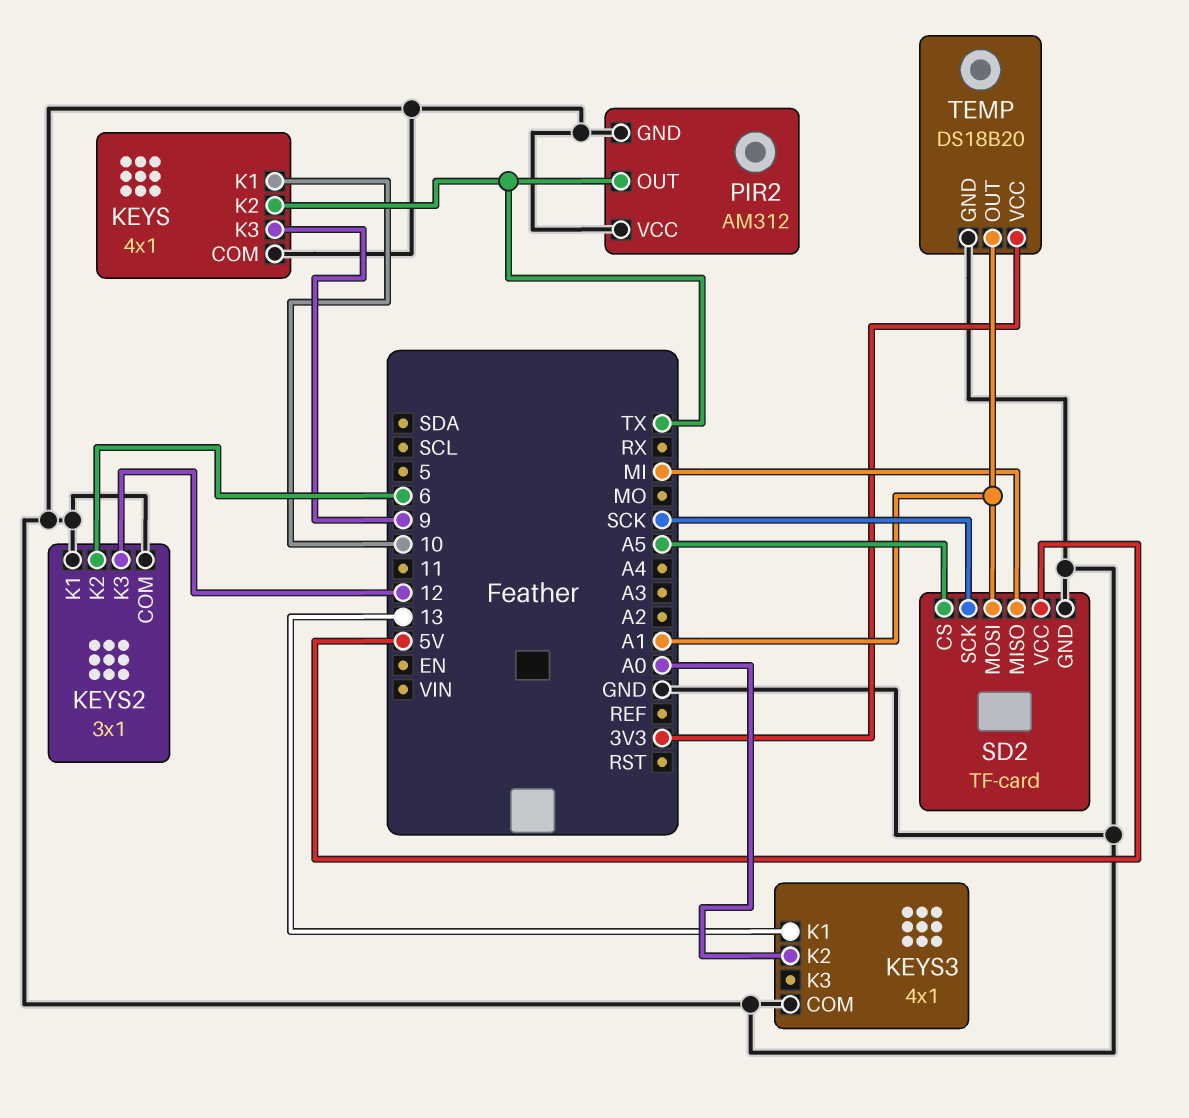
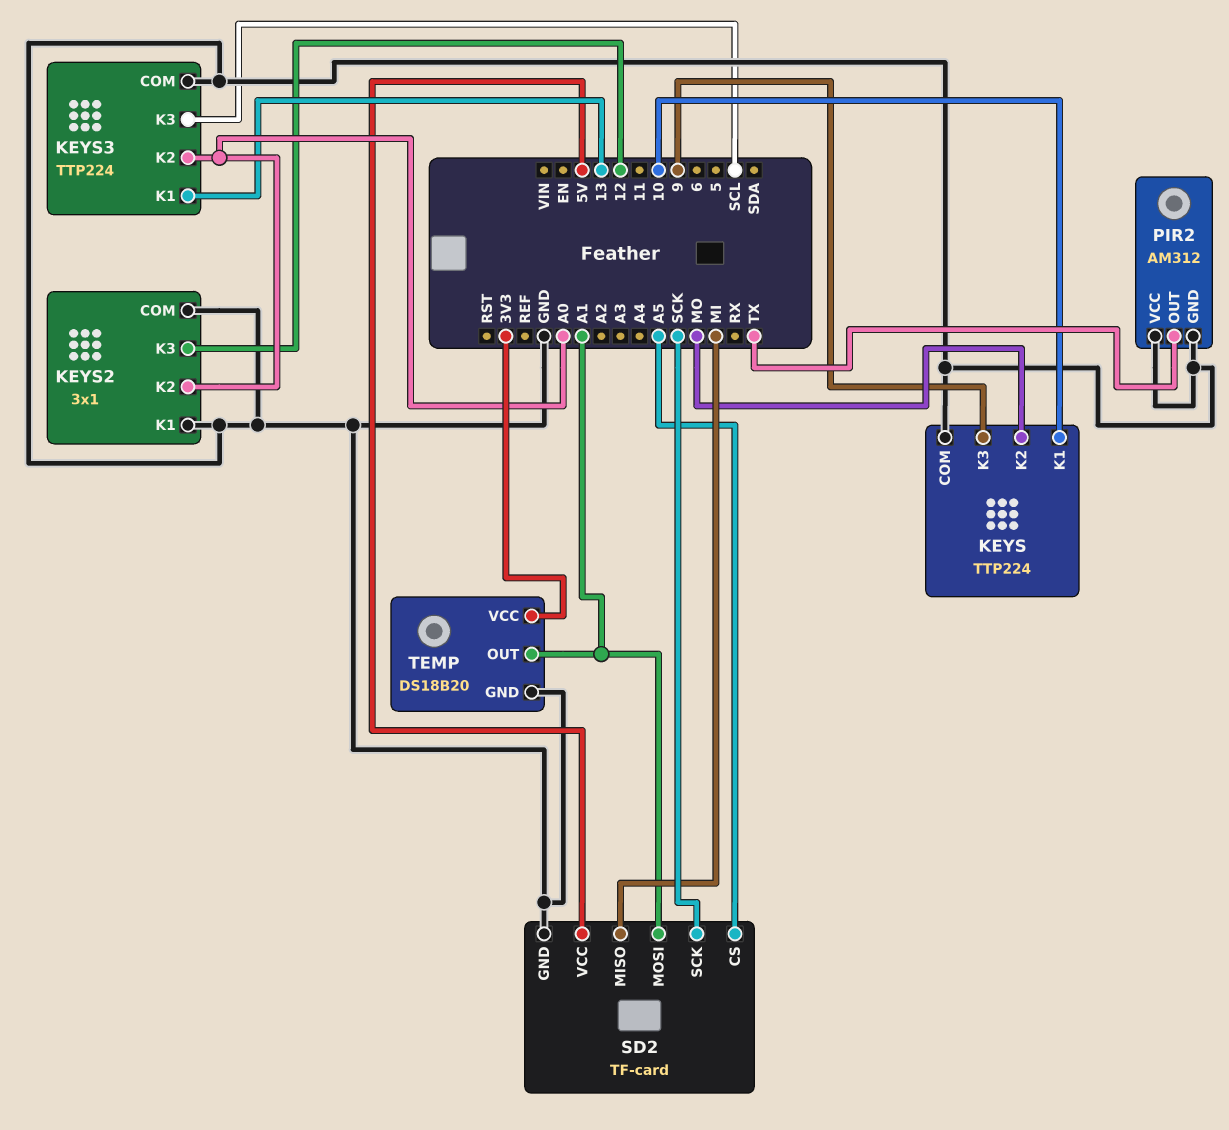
KEYS: 4x1 -> TTP224
KEYS pin K2: TX -> MO
KEYS2 pin K2: 6 -> A0
KEYS3: 4x1 -> TTP224
KEYS3 pin K3: none -> SCL

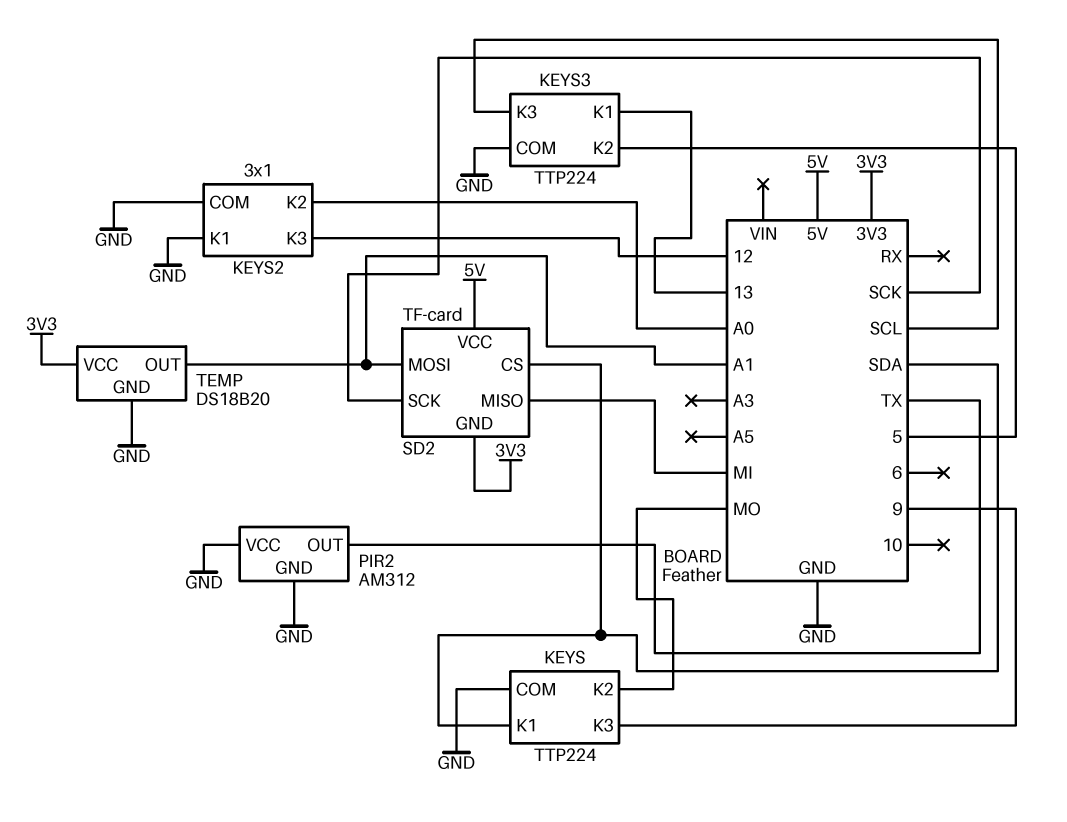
KEYS pin K1: 10 -> SDA
KEYS3 pin K2: A0 -> 5
SD2 pin CS: A5 -> SDA
SD2 pin GND: GND -> 3V3

